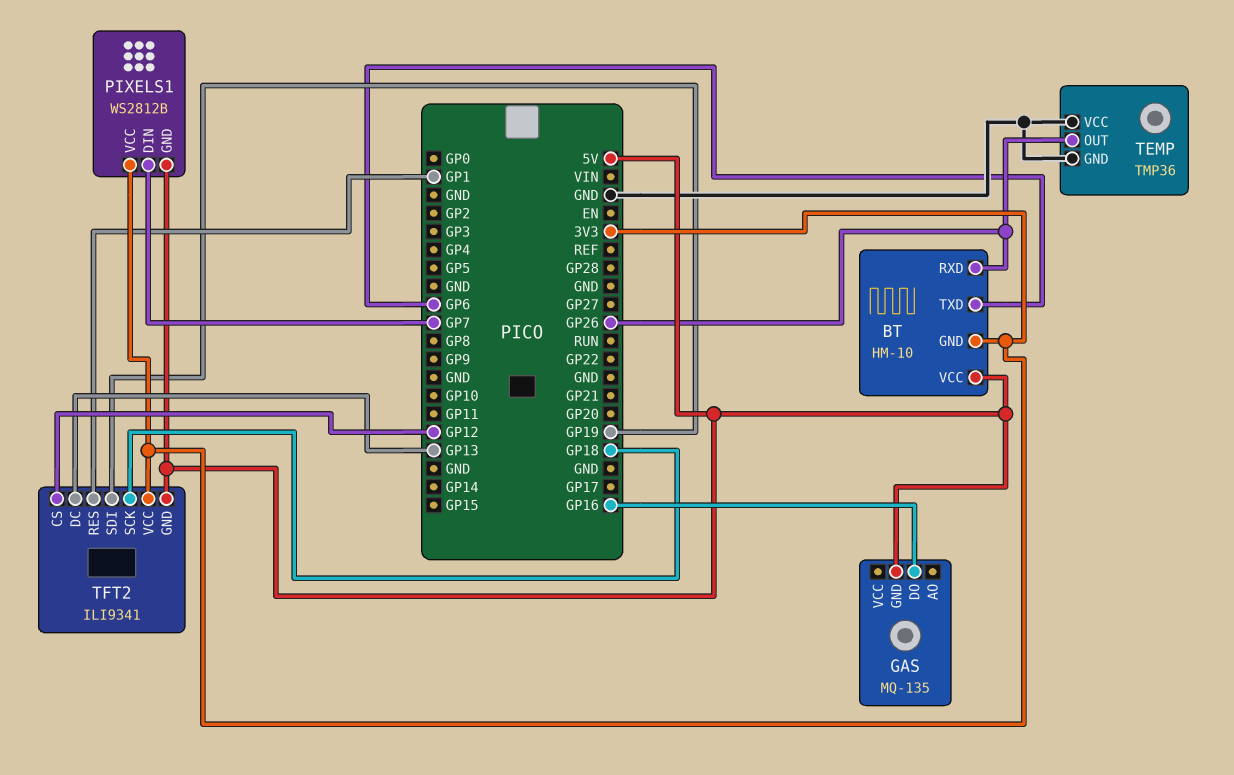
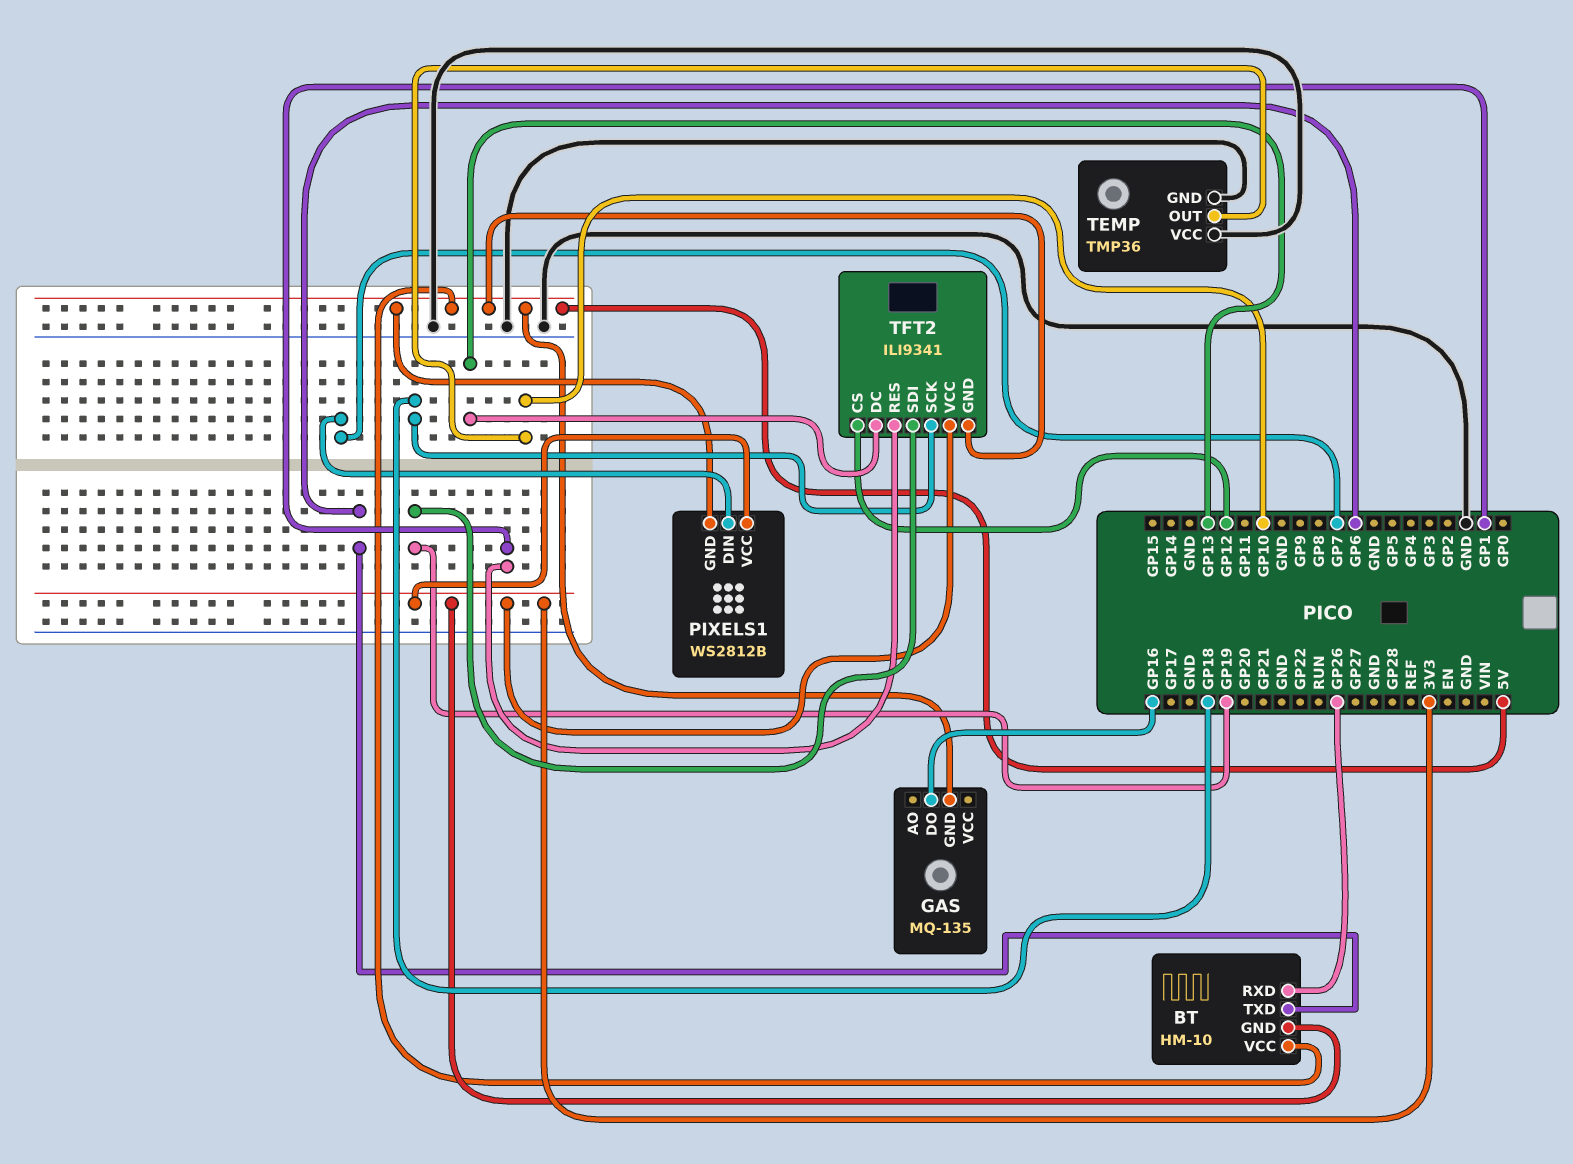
TEMP pin OUT: GP26 -> GP10

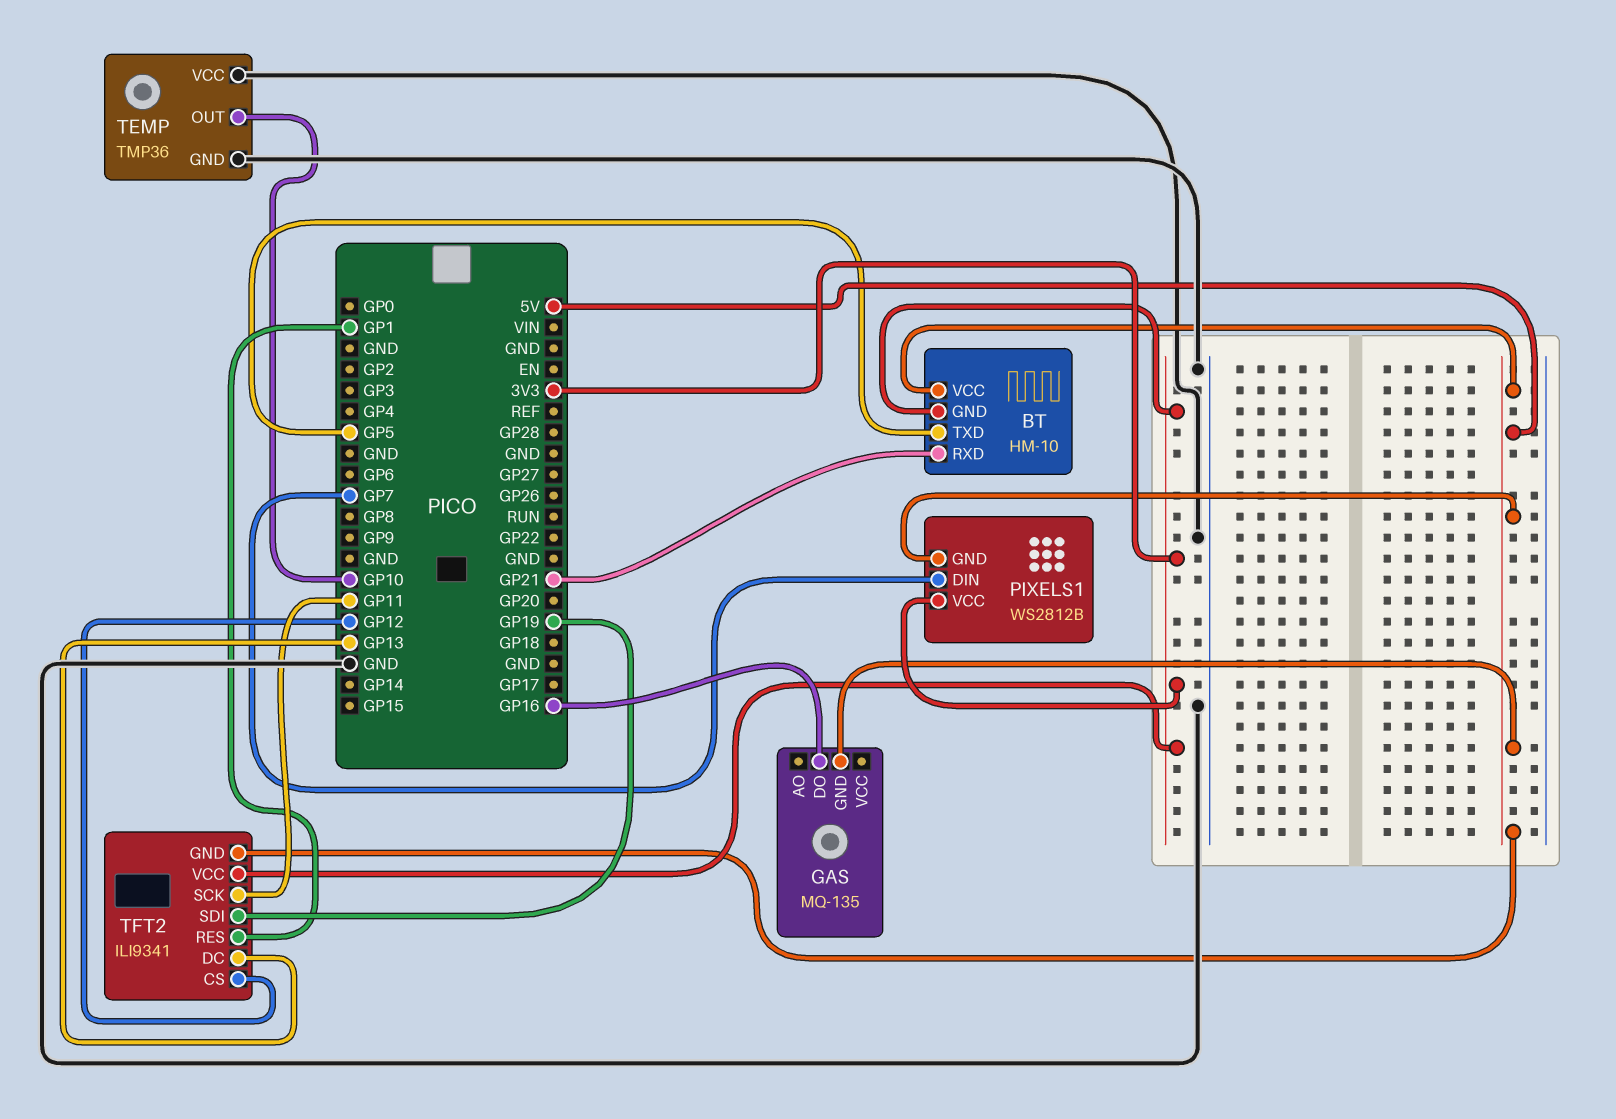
BT pin RXD: GP26 -> GP21
BT pin TXD: GP6 -> GP5
TFT2 pin SCK: GP18 -> GP11

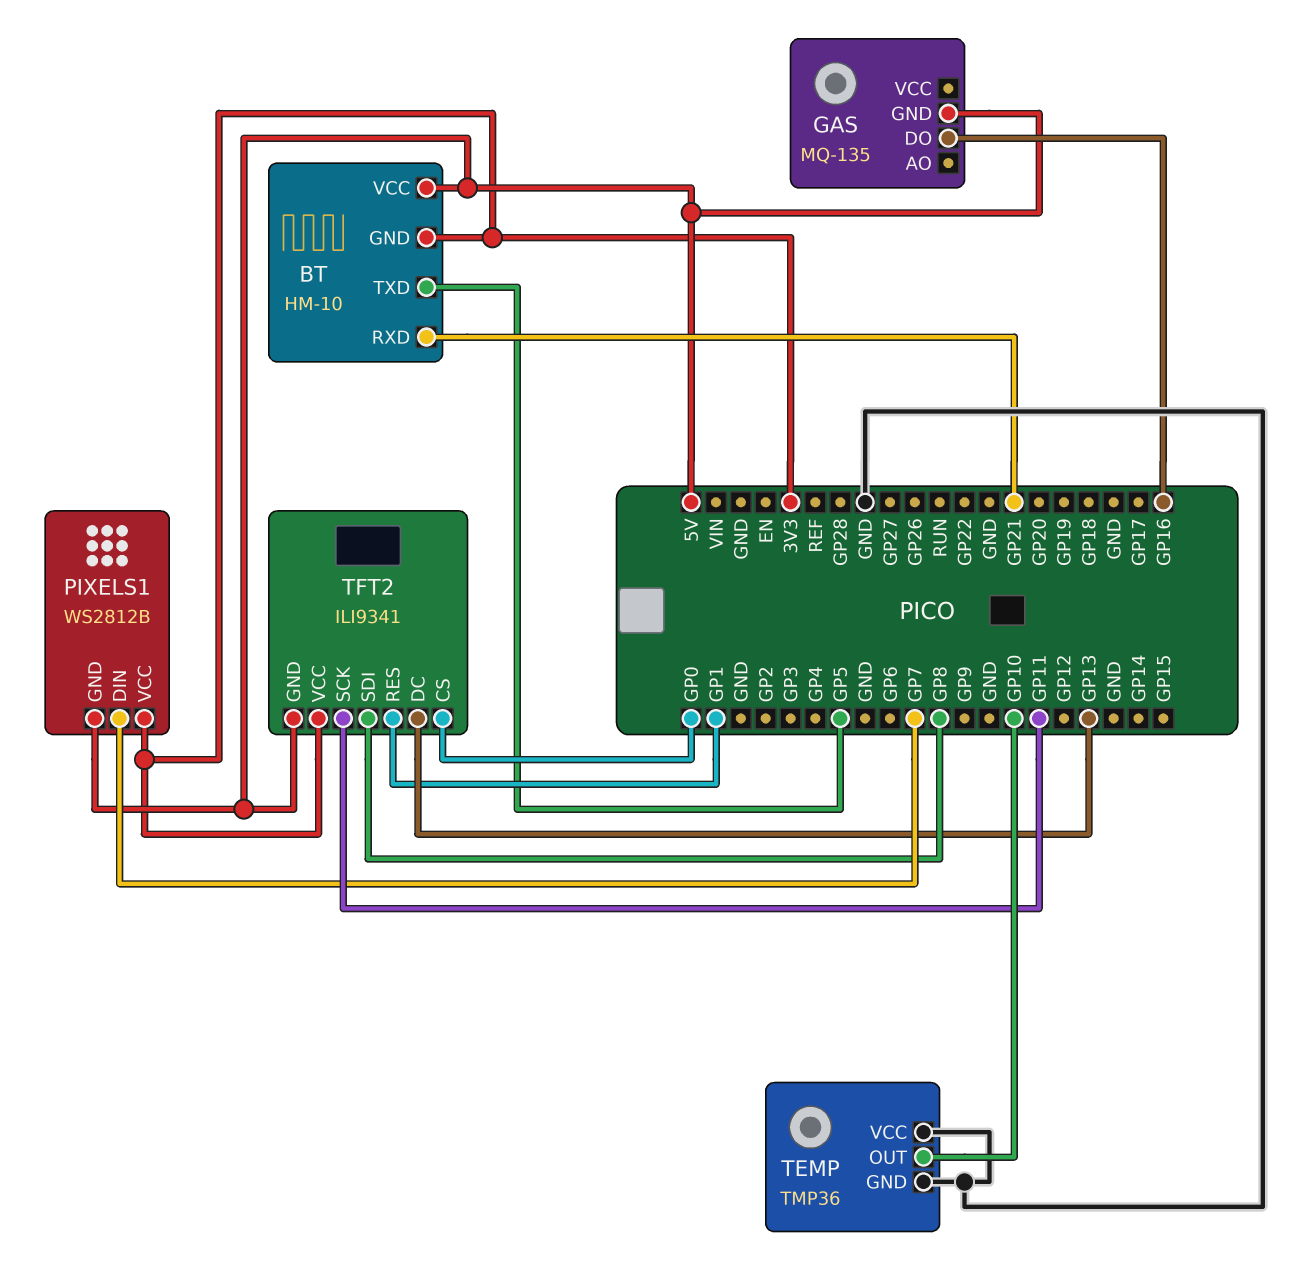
TFT2 pin CS: GP12 -> GP0
TFT2 pin SDI: GP19 -> GP8

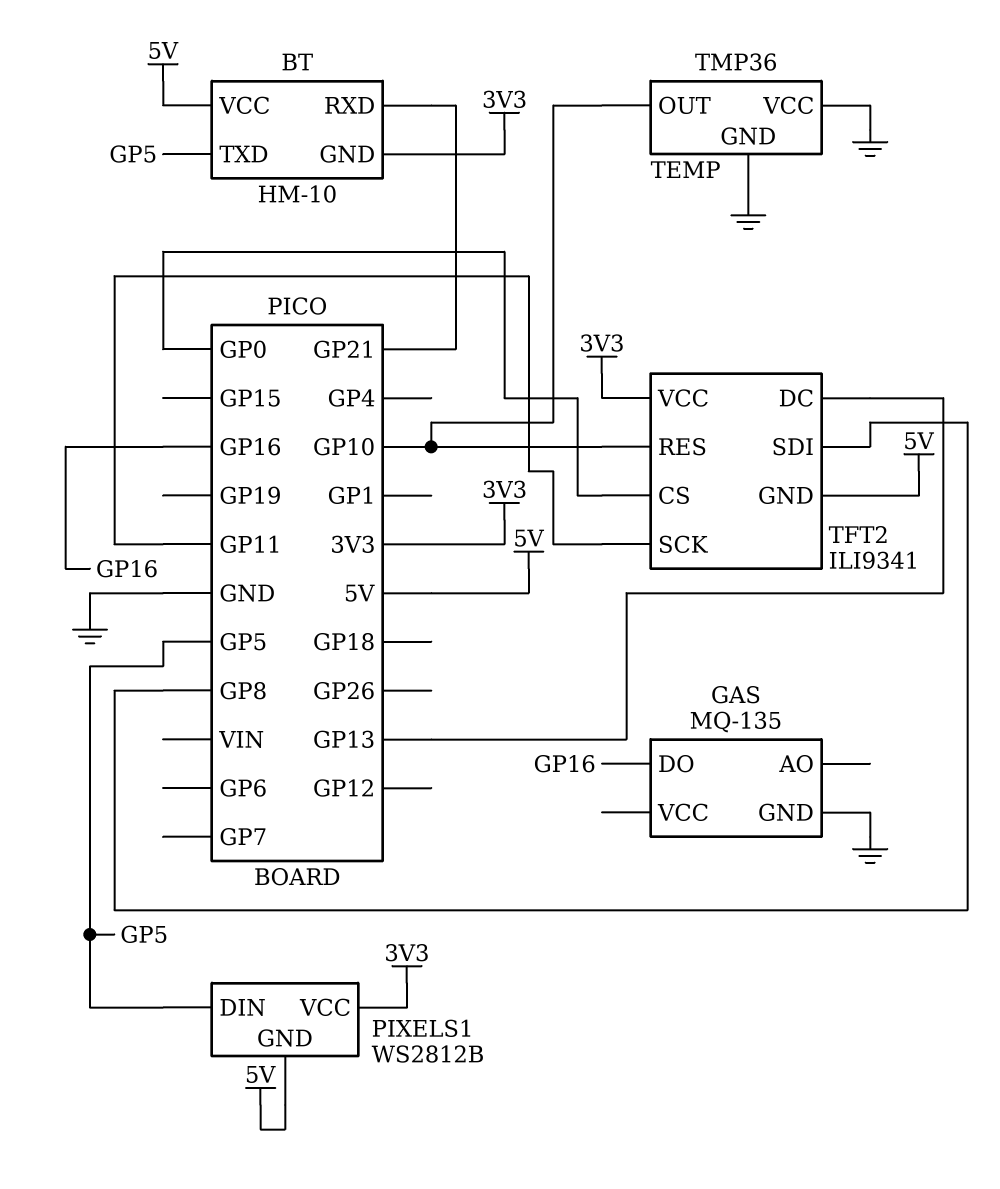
GAS pin GND: 5V -> GND
PIXELS1 pin DIN: GP7 -> GP5
TFT2 pin RES: GP1 -> GP10

